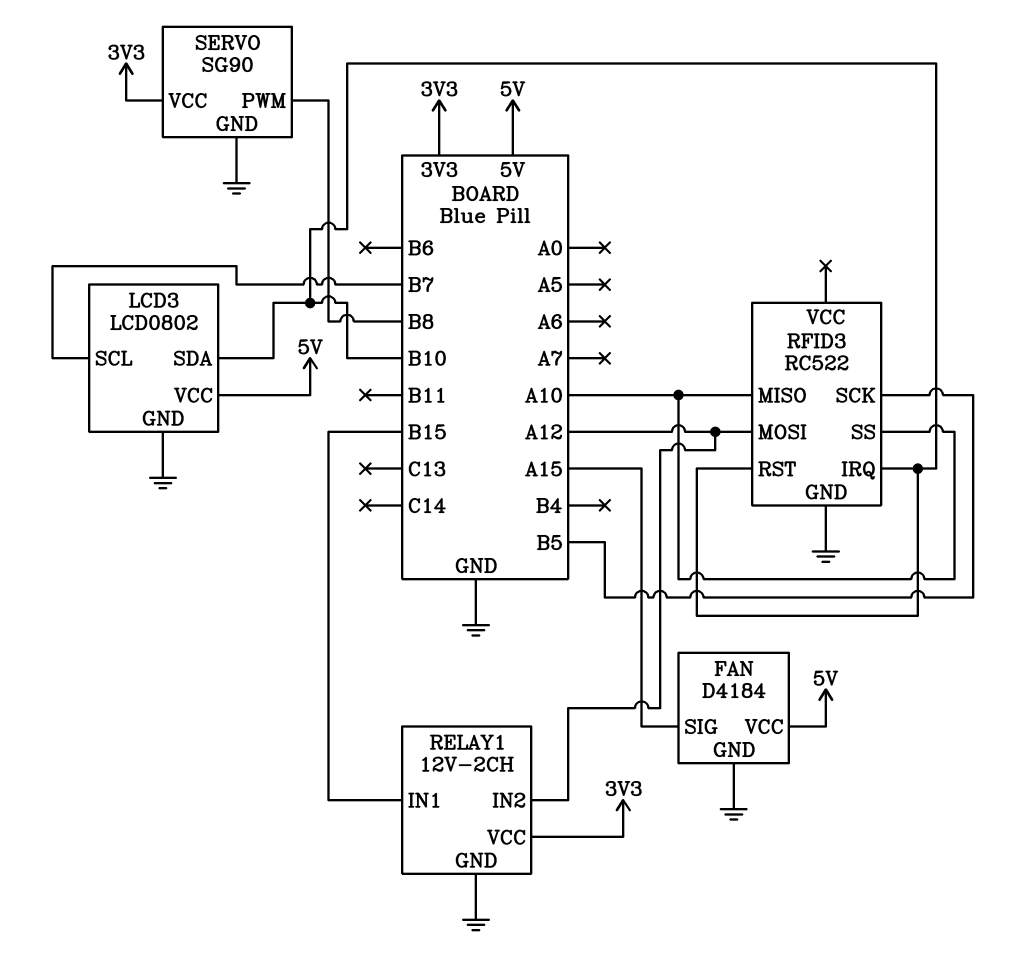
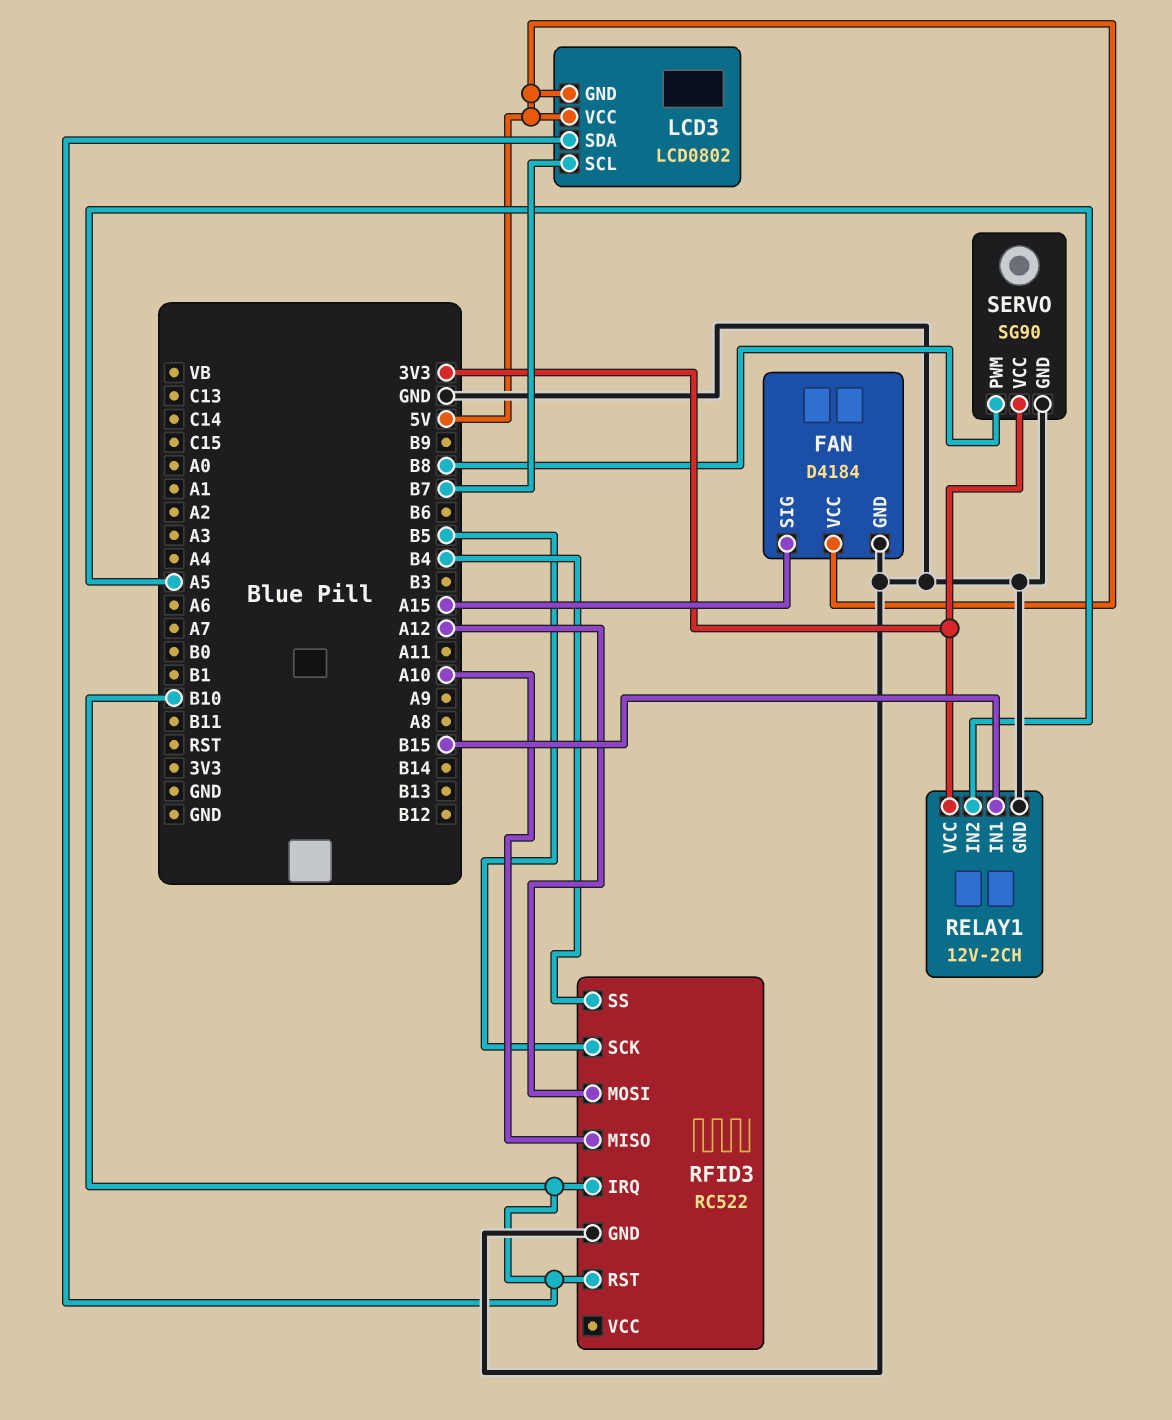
LCD3 pin GND: GND -> 5V
RELAY1 pin IN2: A12 -> A5
RFID3 pin SS: A10 -> B4

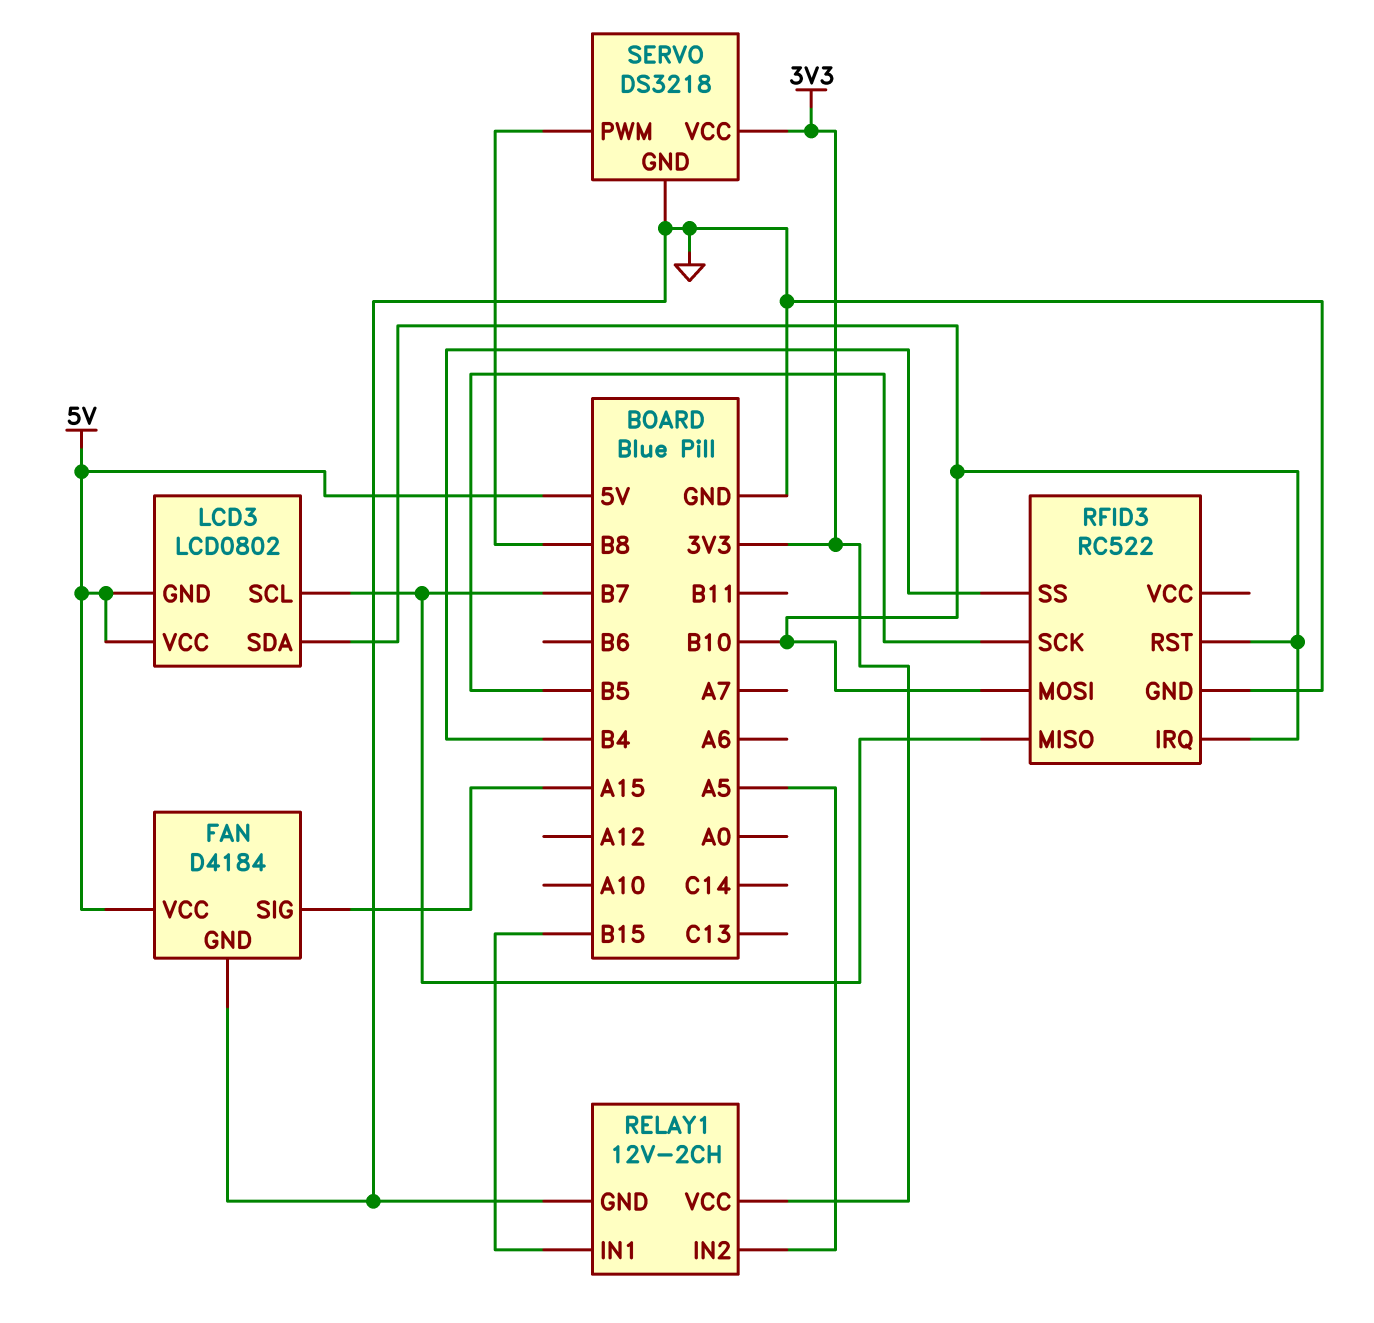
RFID3 pin MISO: A10 -> B7
RFID3 pin MOSI: A12 -> B10
SERVO: SG90 -> DS3218

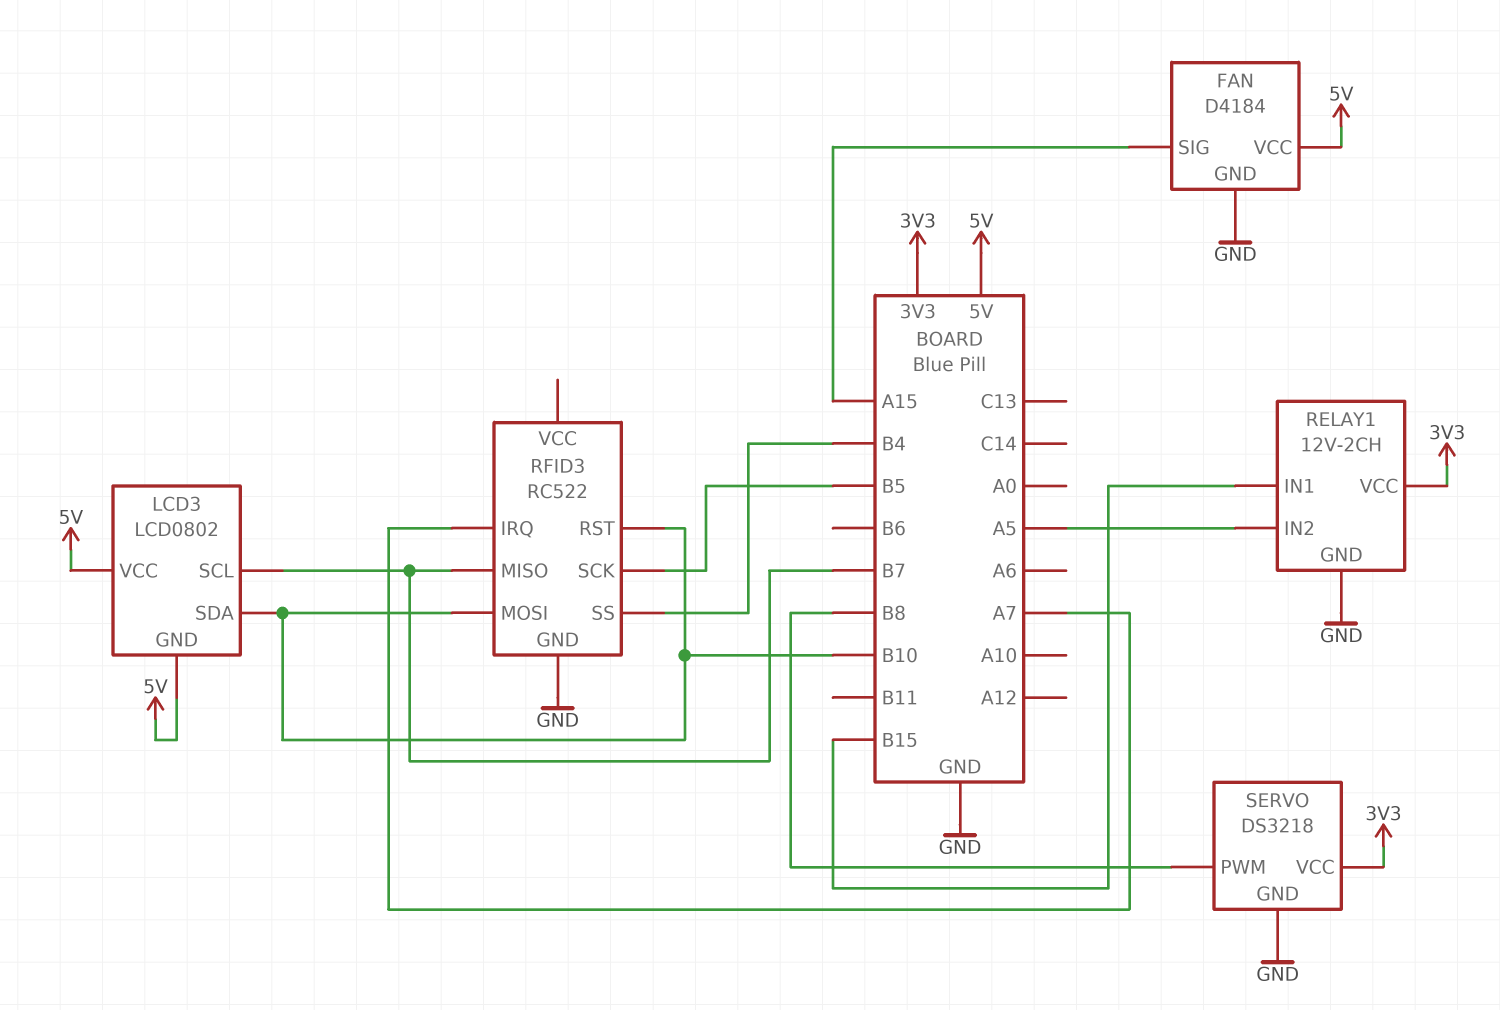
RFID3 pin IRQ: B10 -> A7

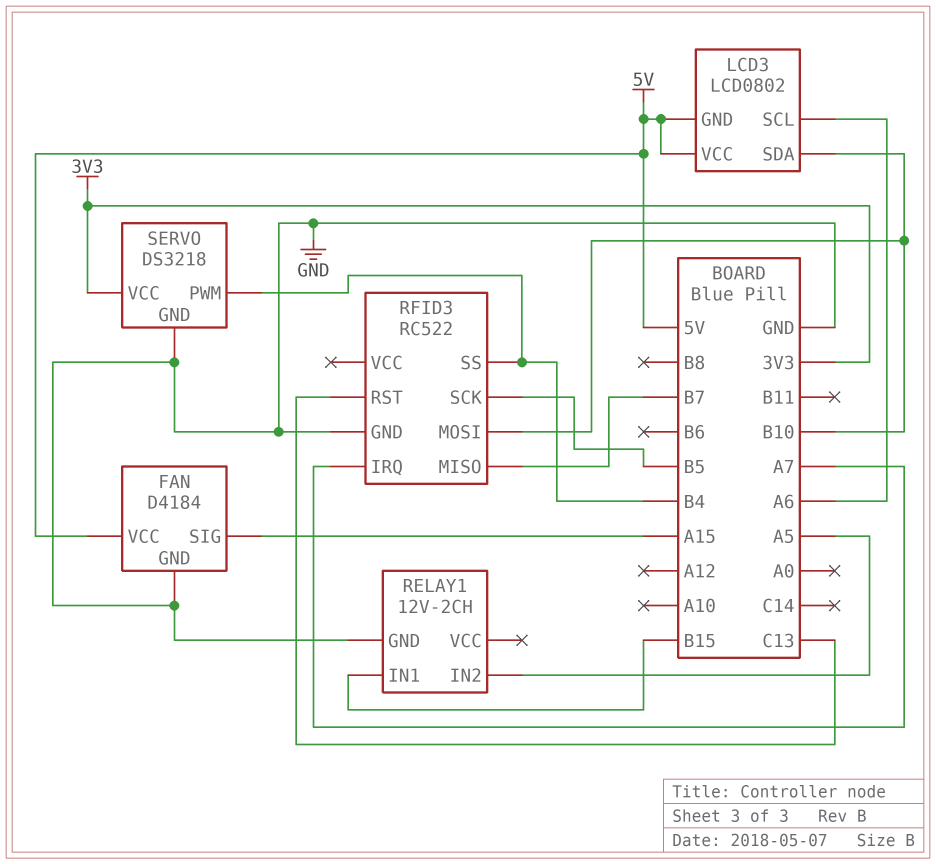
LCD3 pin SCL: B7 -> A6
RELAY1 pin VCC: 3V3 -> none
RFID3 pin RST: B10 -> C13
SERVO pin PWM: B8 -> B4

